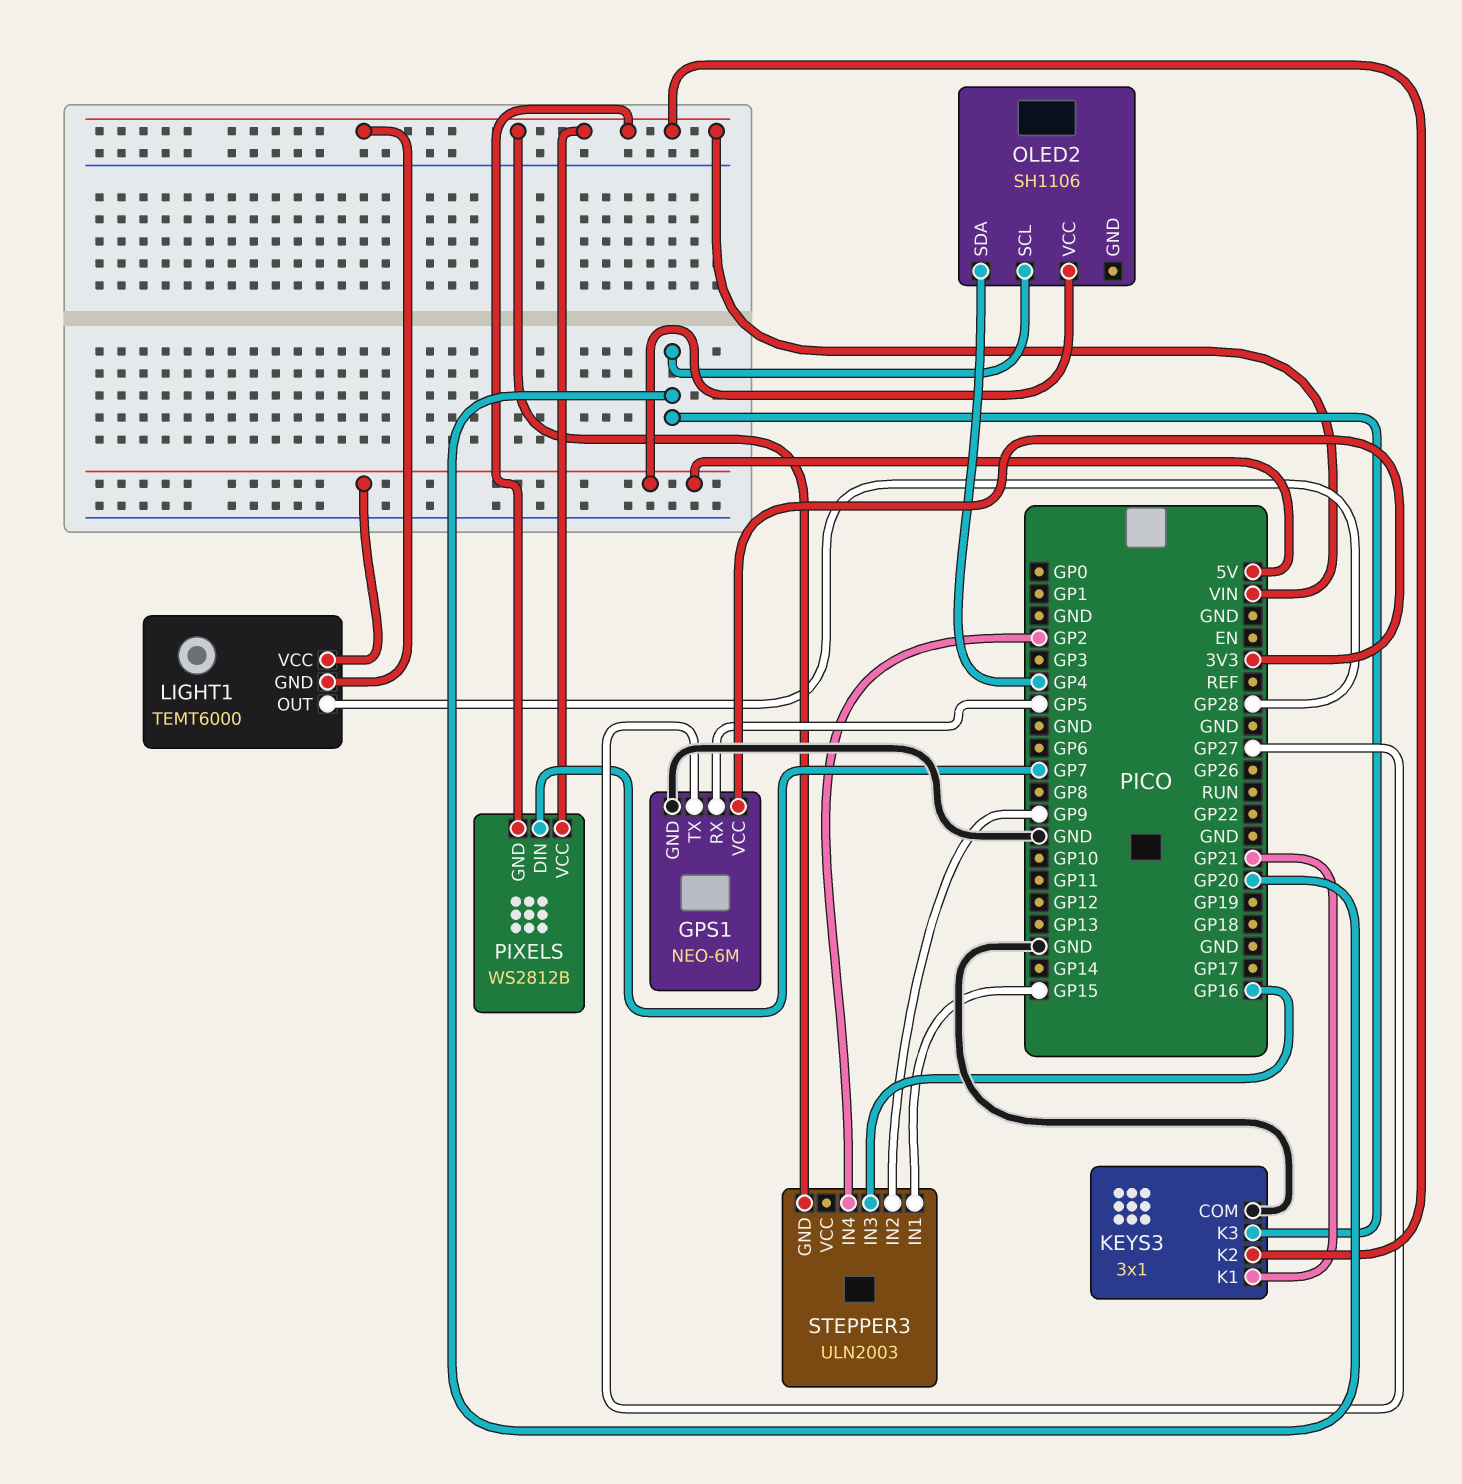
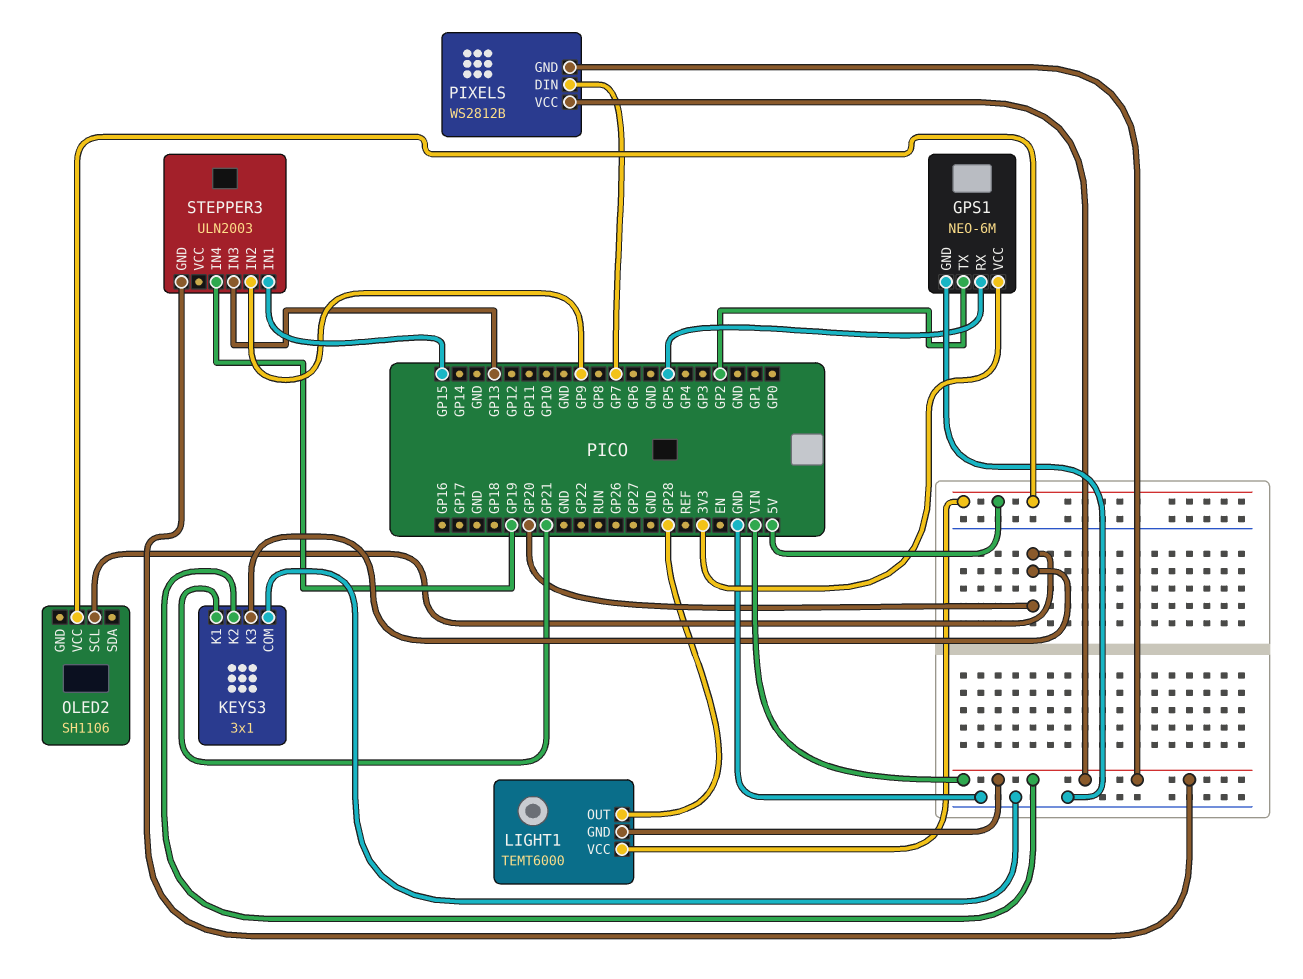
GPS1 pin TX: GP27 -> GP2
OLED2 pin SDA: GP4 -> none
STEPPER3 pin IN3: GP16 -> GP13
STEPPER3 pin IN4: GP2 -> GP19

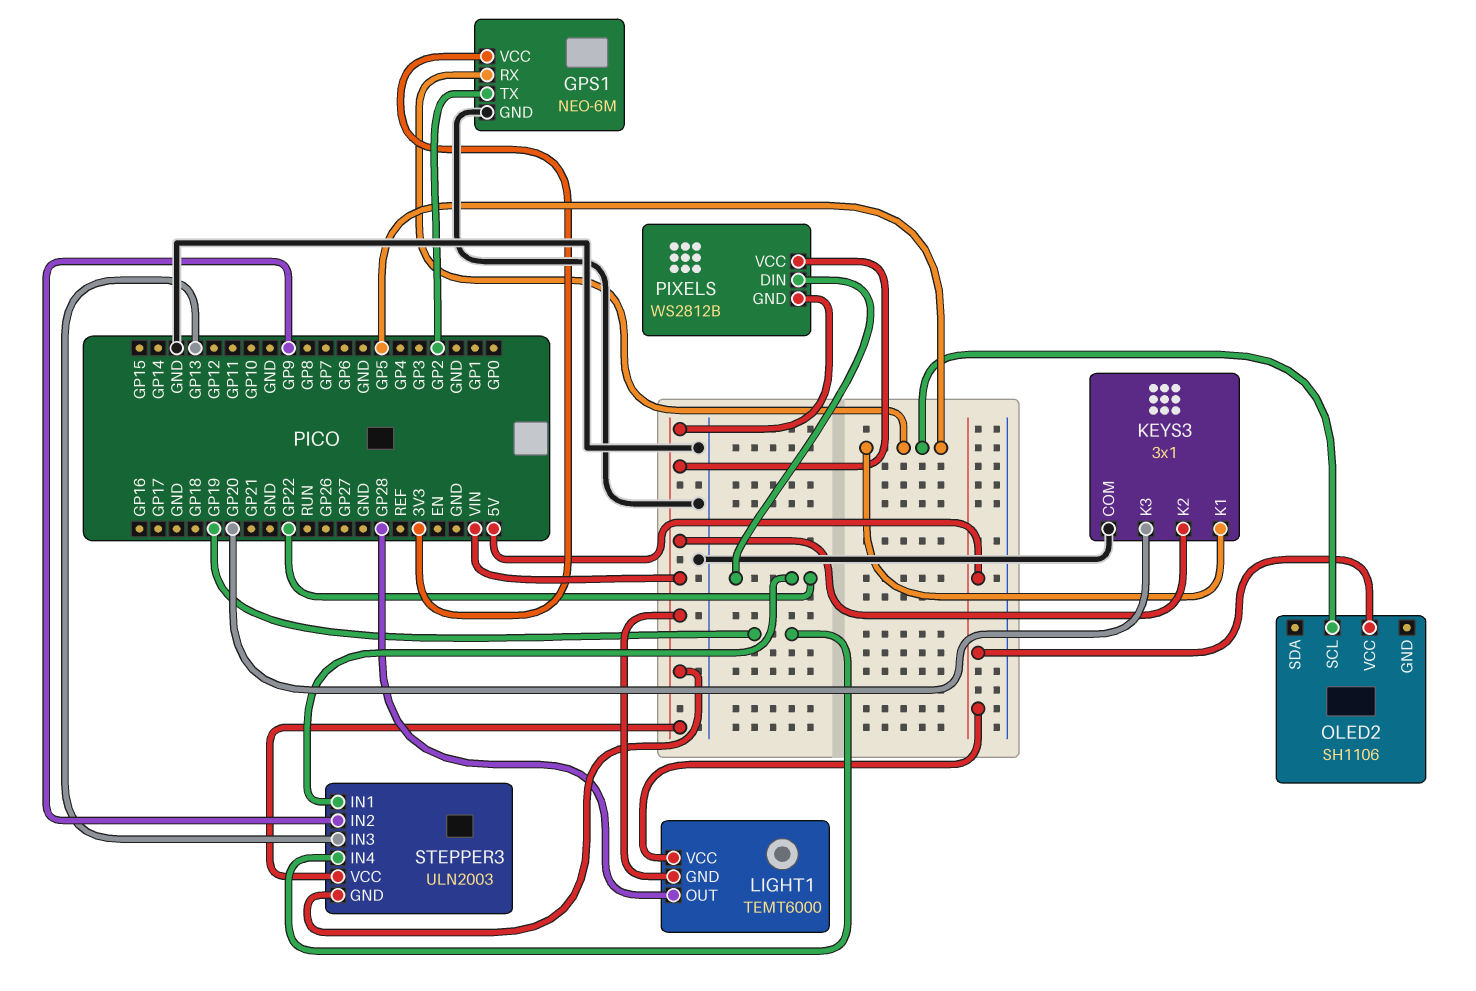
KEYS3 pin K1: GP21 -> GP5
OLED2 pin SCL: GP20 -> GP5
PIXELS pin DIN: GP7 -> GP22
STEPPER3 pin IN1: GP15 -> GP22
STEPPER3 pin VCC: none -> VIN

